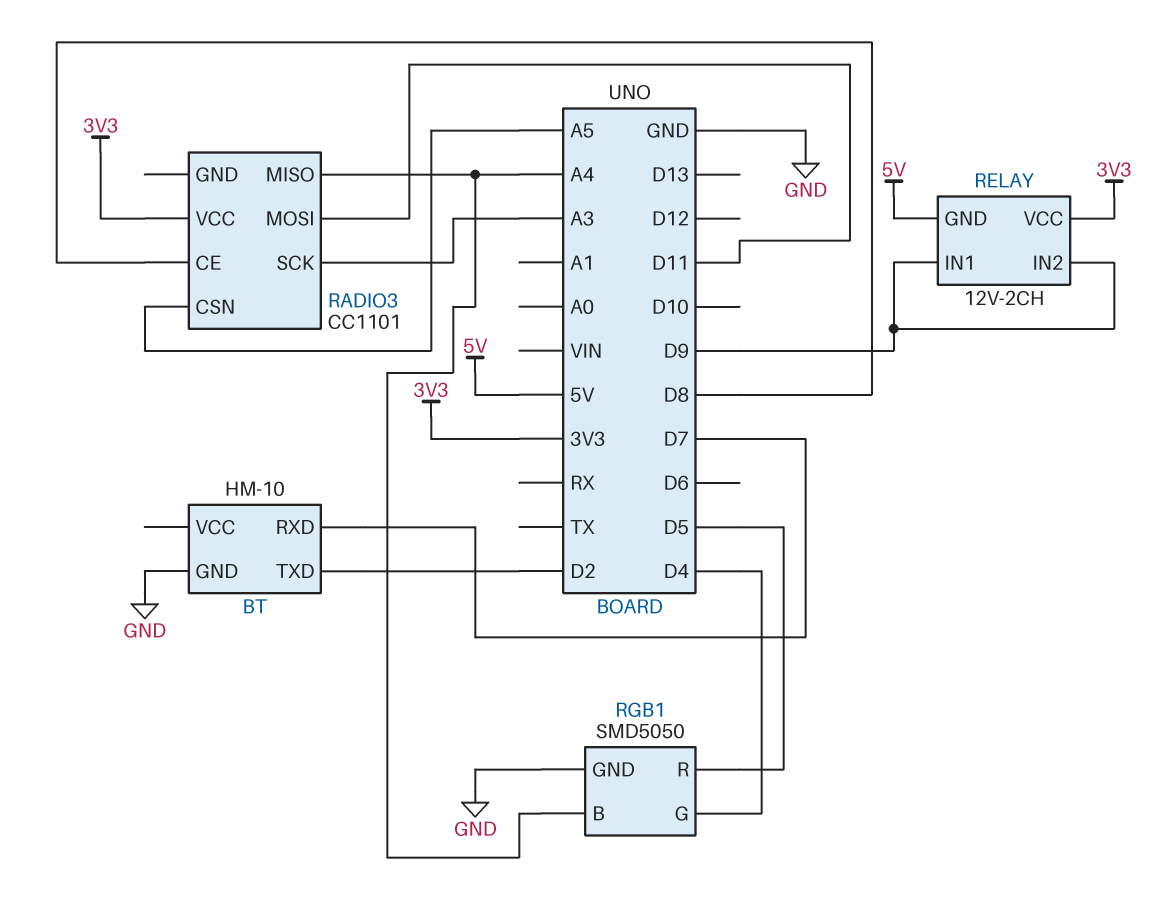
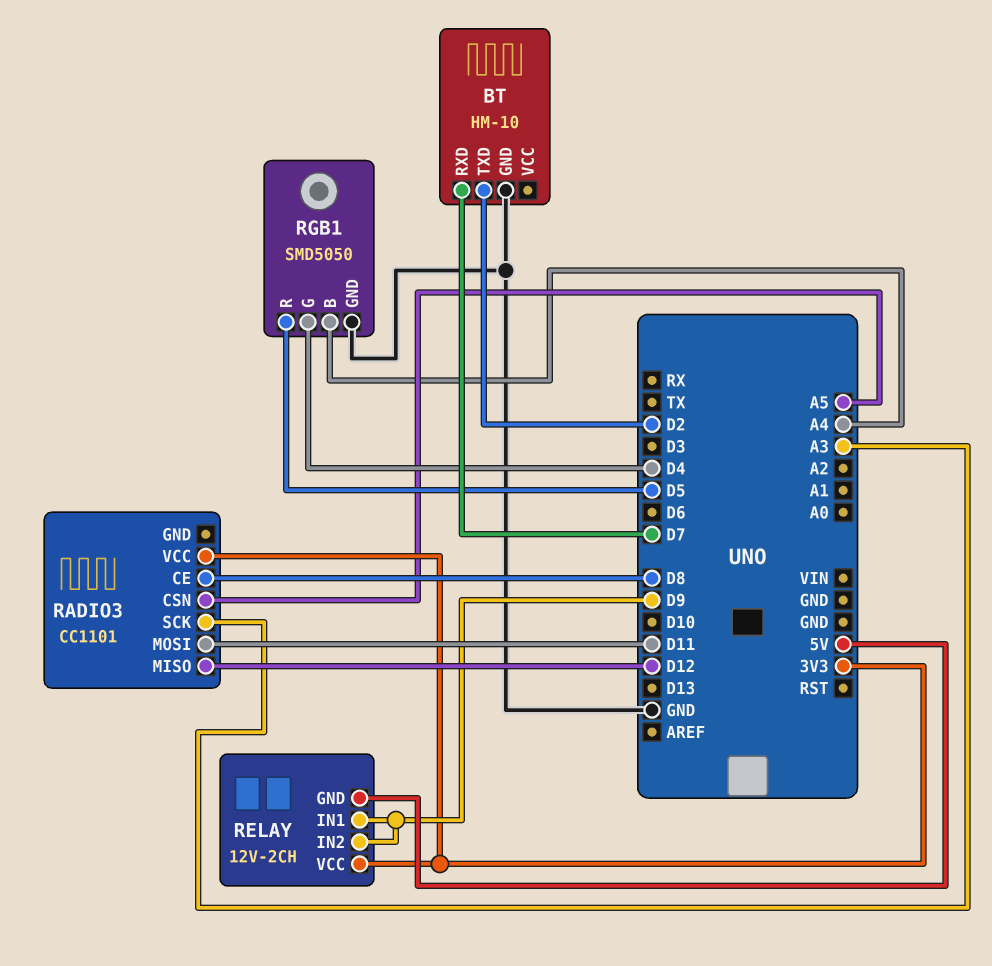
RADIO3 pin MISO: A4 -> D12

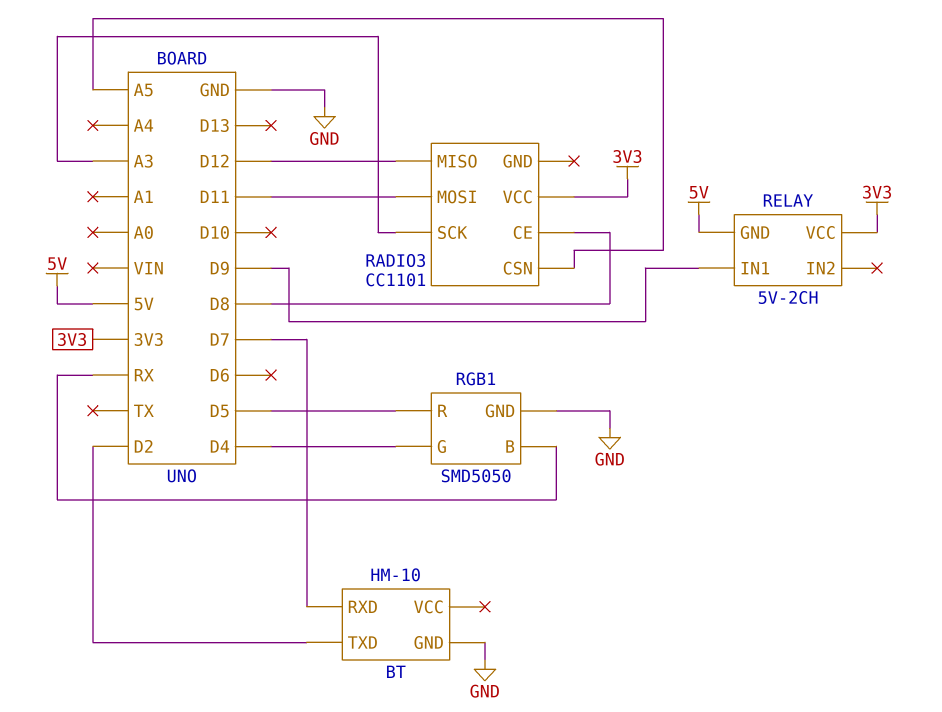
RELAY: 12V-2CH -> 5V-2CH
RELAY pin IN2: D9 -> none
RGB1 pin B: A4 -> RX

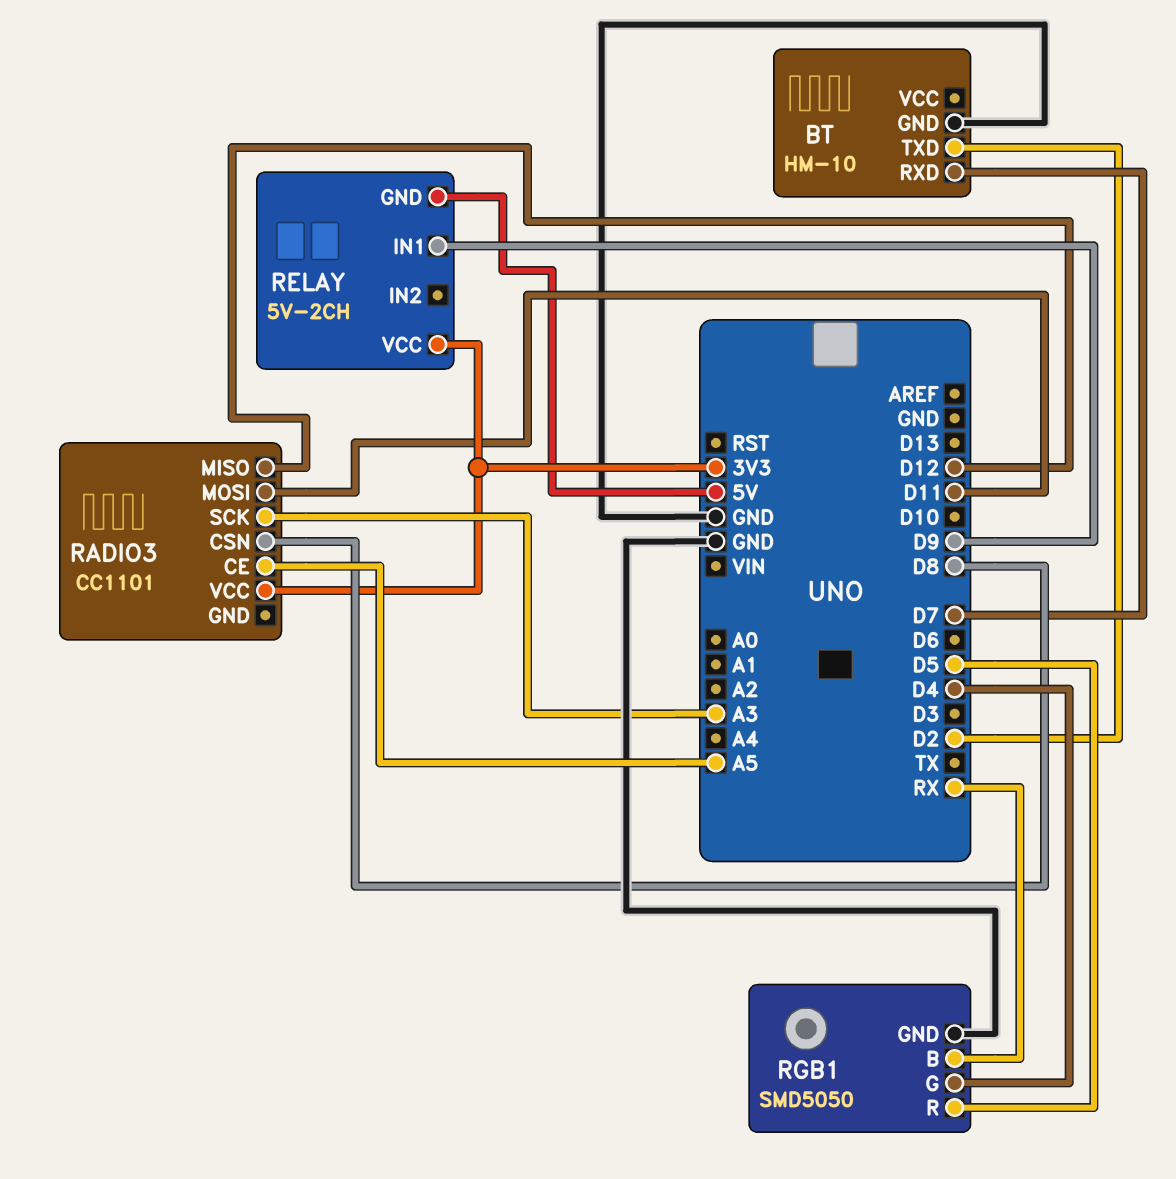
RADIO3 pin CE: D8 -> A5
RADIO3 pin CSN: A5 -> D8

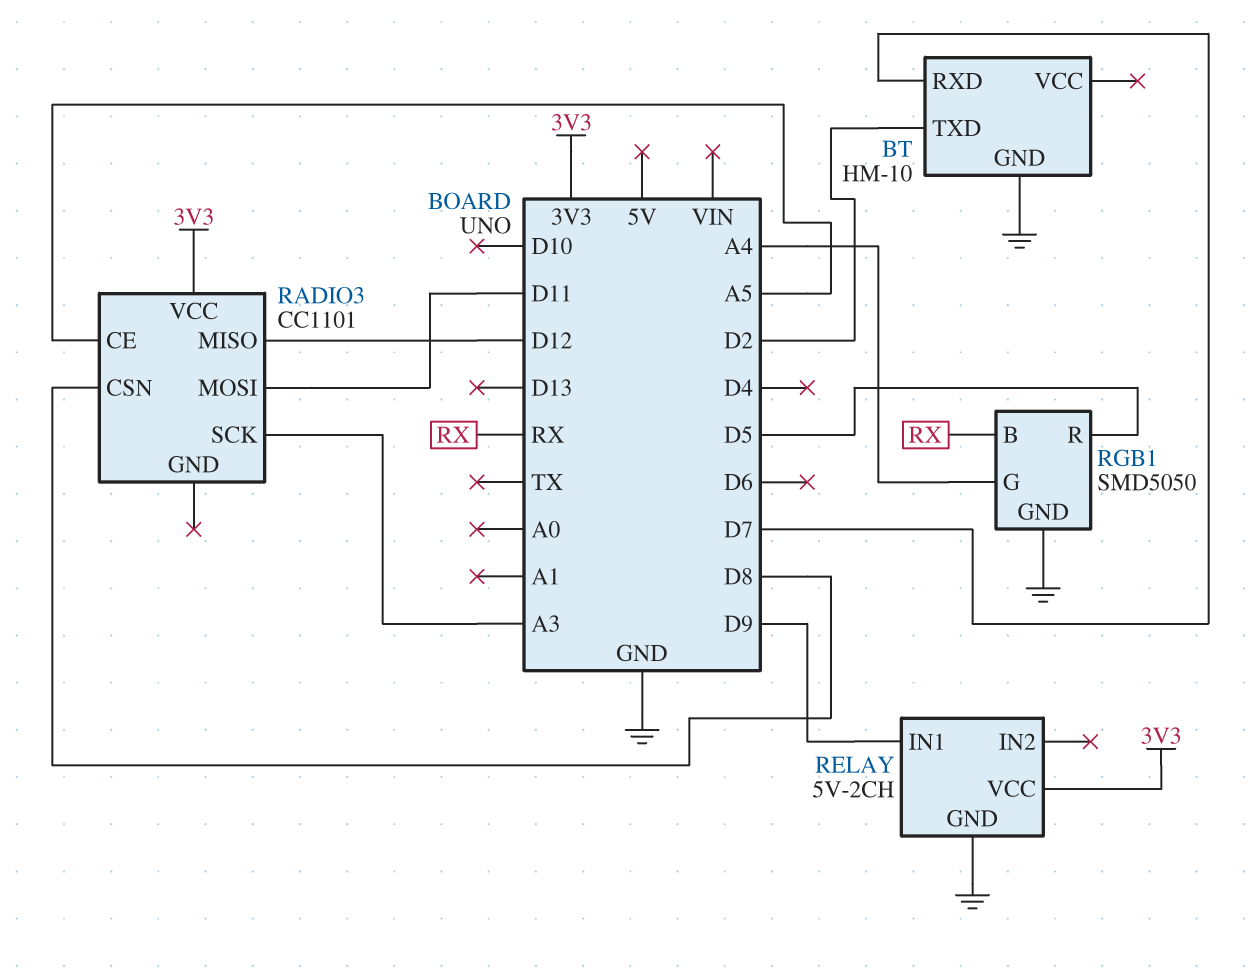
RELAY pin GND: 5V -> GND
RGB1 pin G: D4 -> A4

